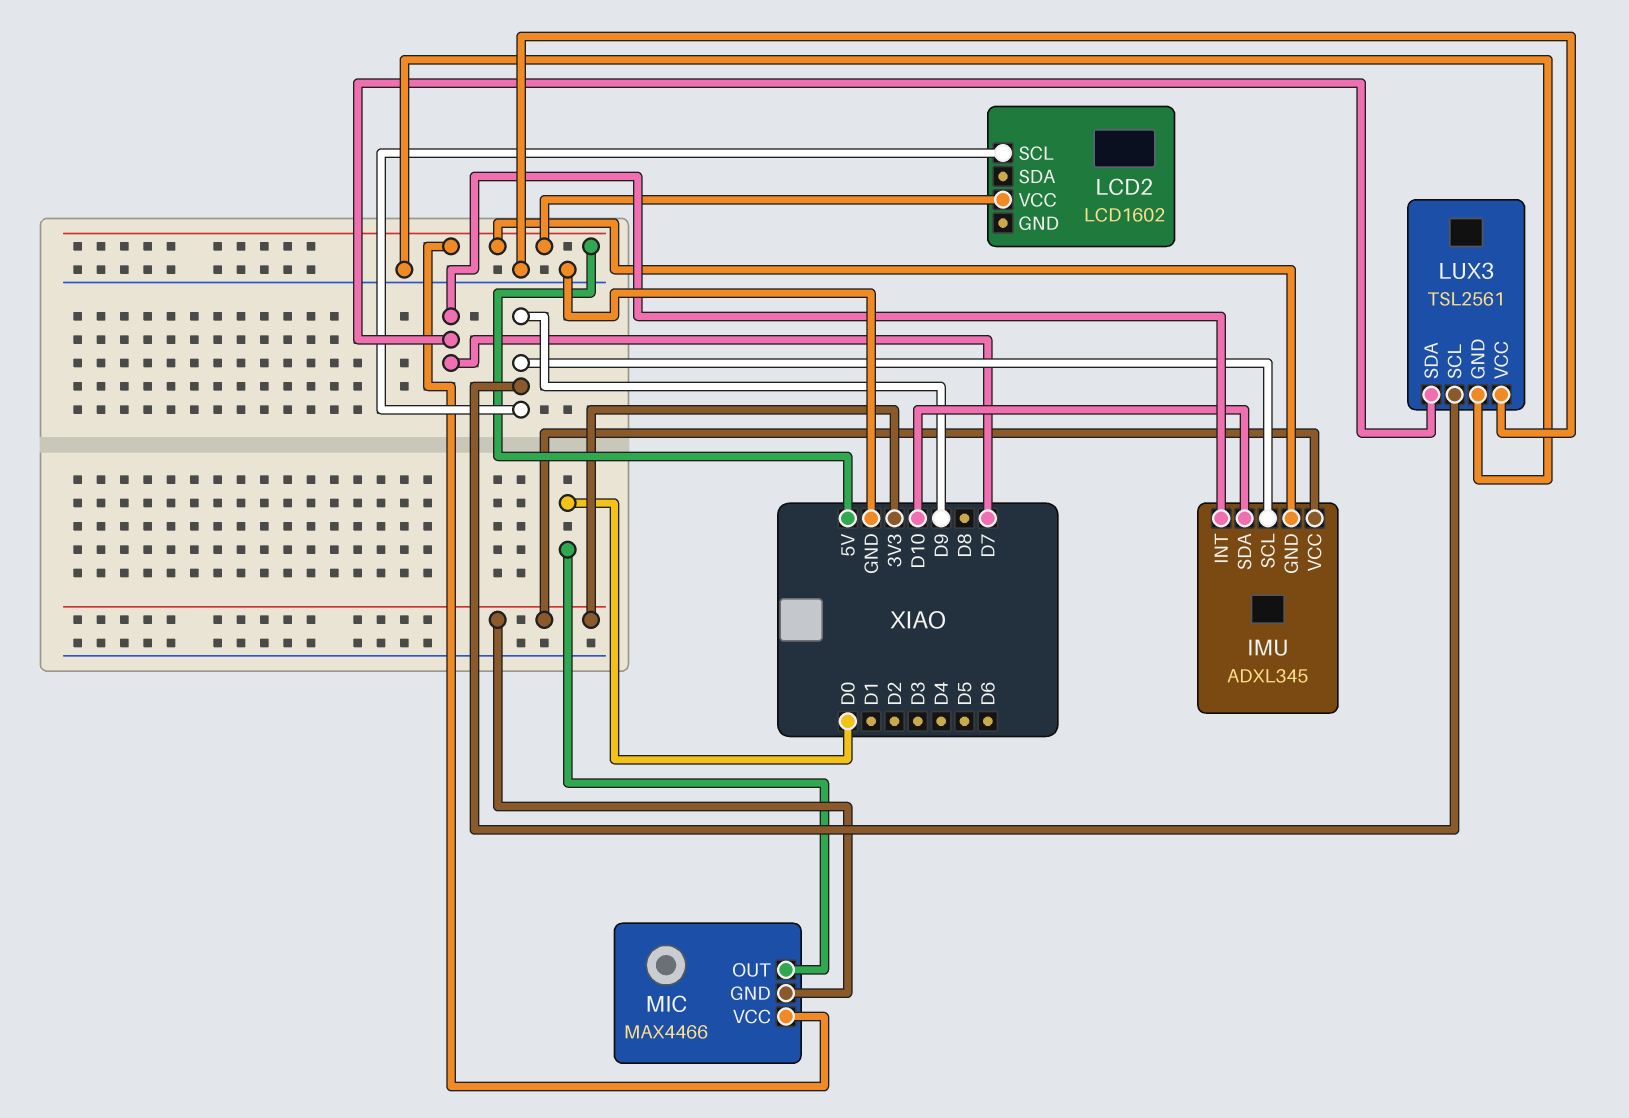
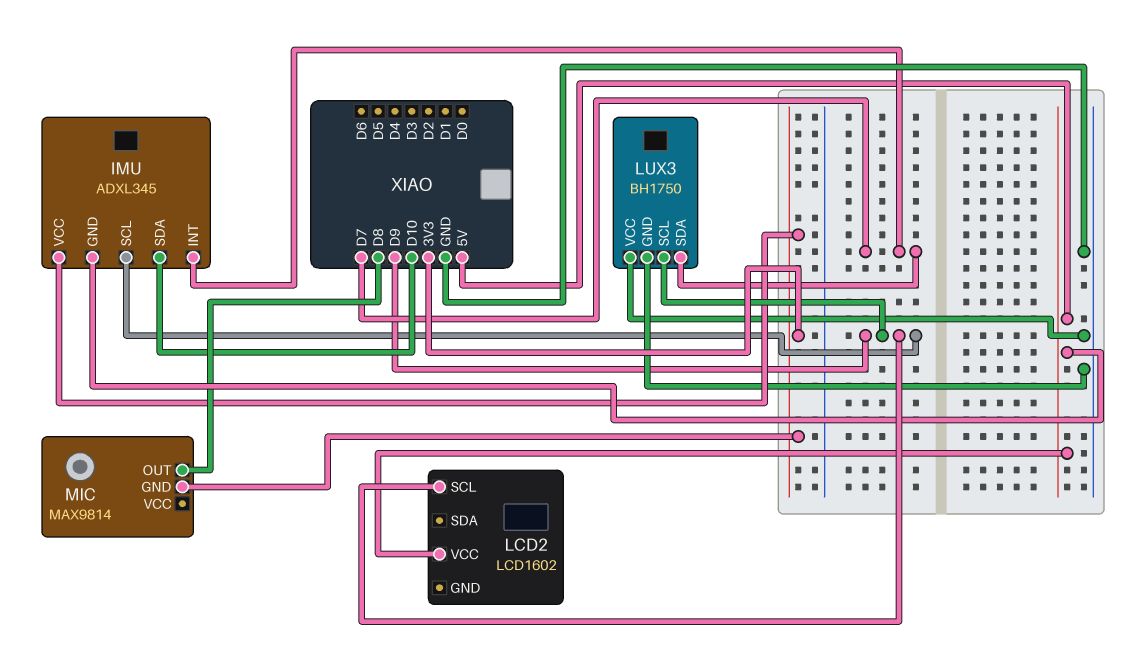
LUX3: TSL2561 -> BH1750
MIC: MAX4466 -> MAX9814
MIC pin OUT: D0 -> D8
MIC pin VCC: 5V -> none

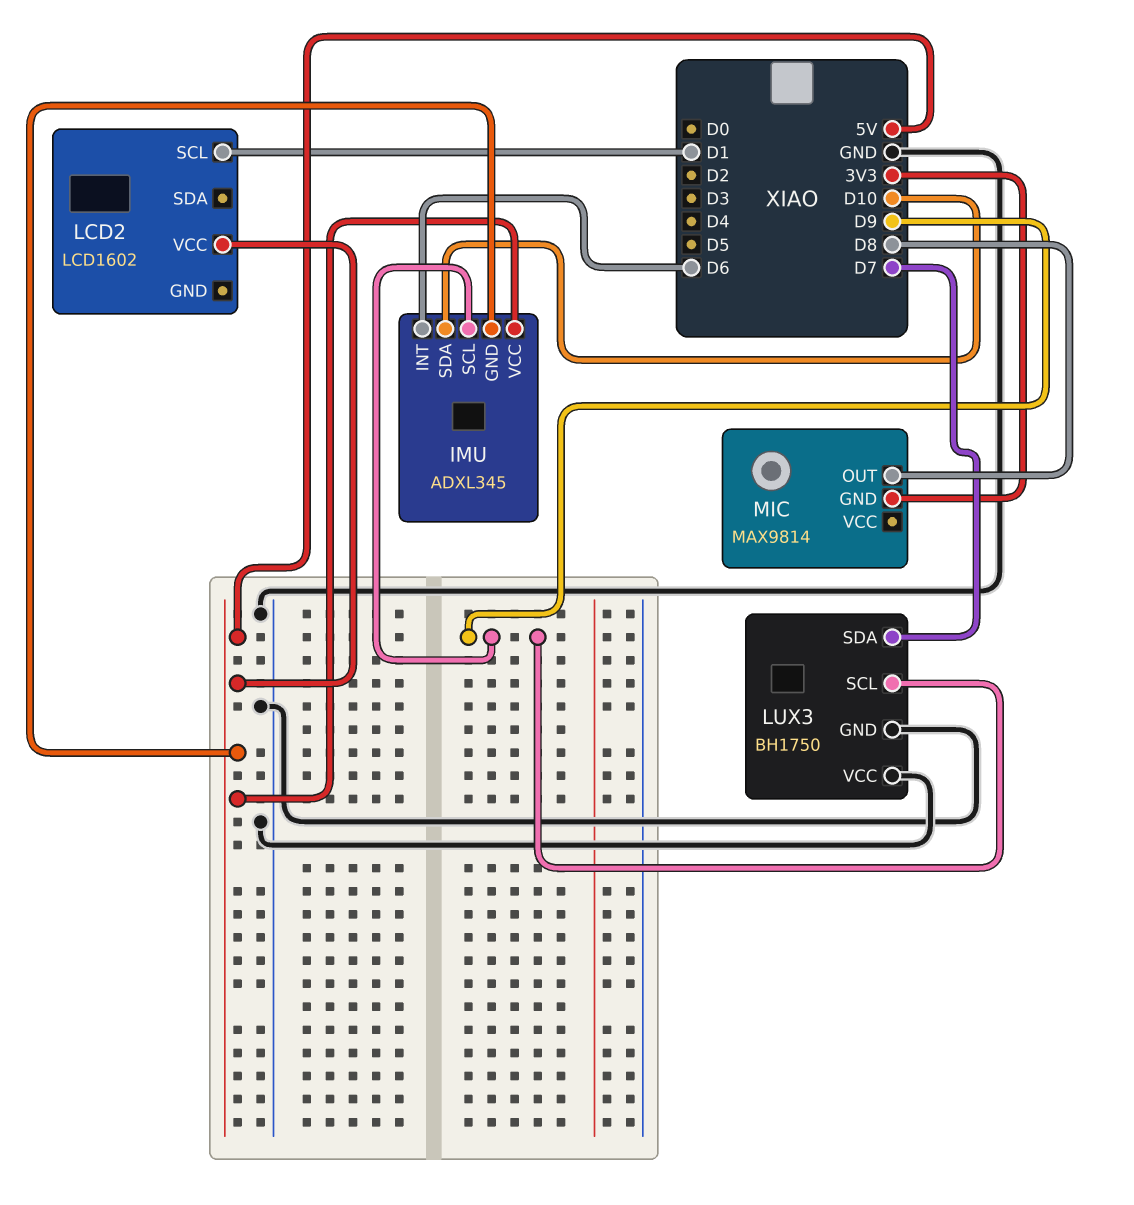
IMU pin INT: D7 -> D6
IMU pin VCC: 3V3 -> 5V
LCD2 pin SCL: D9 -> D1

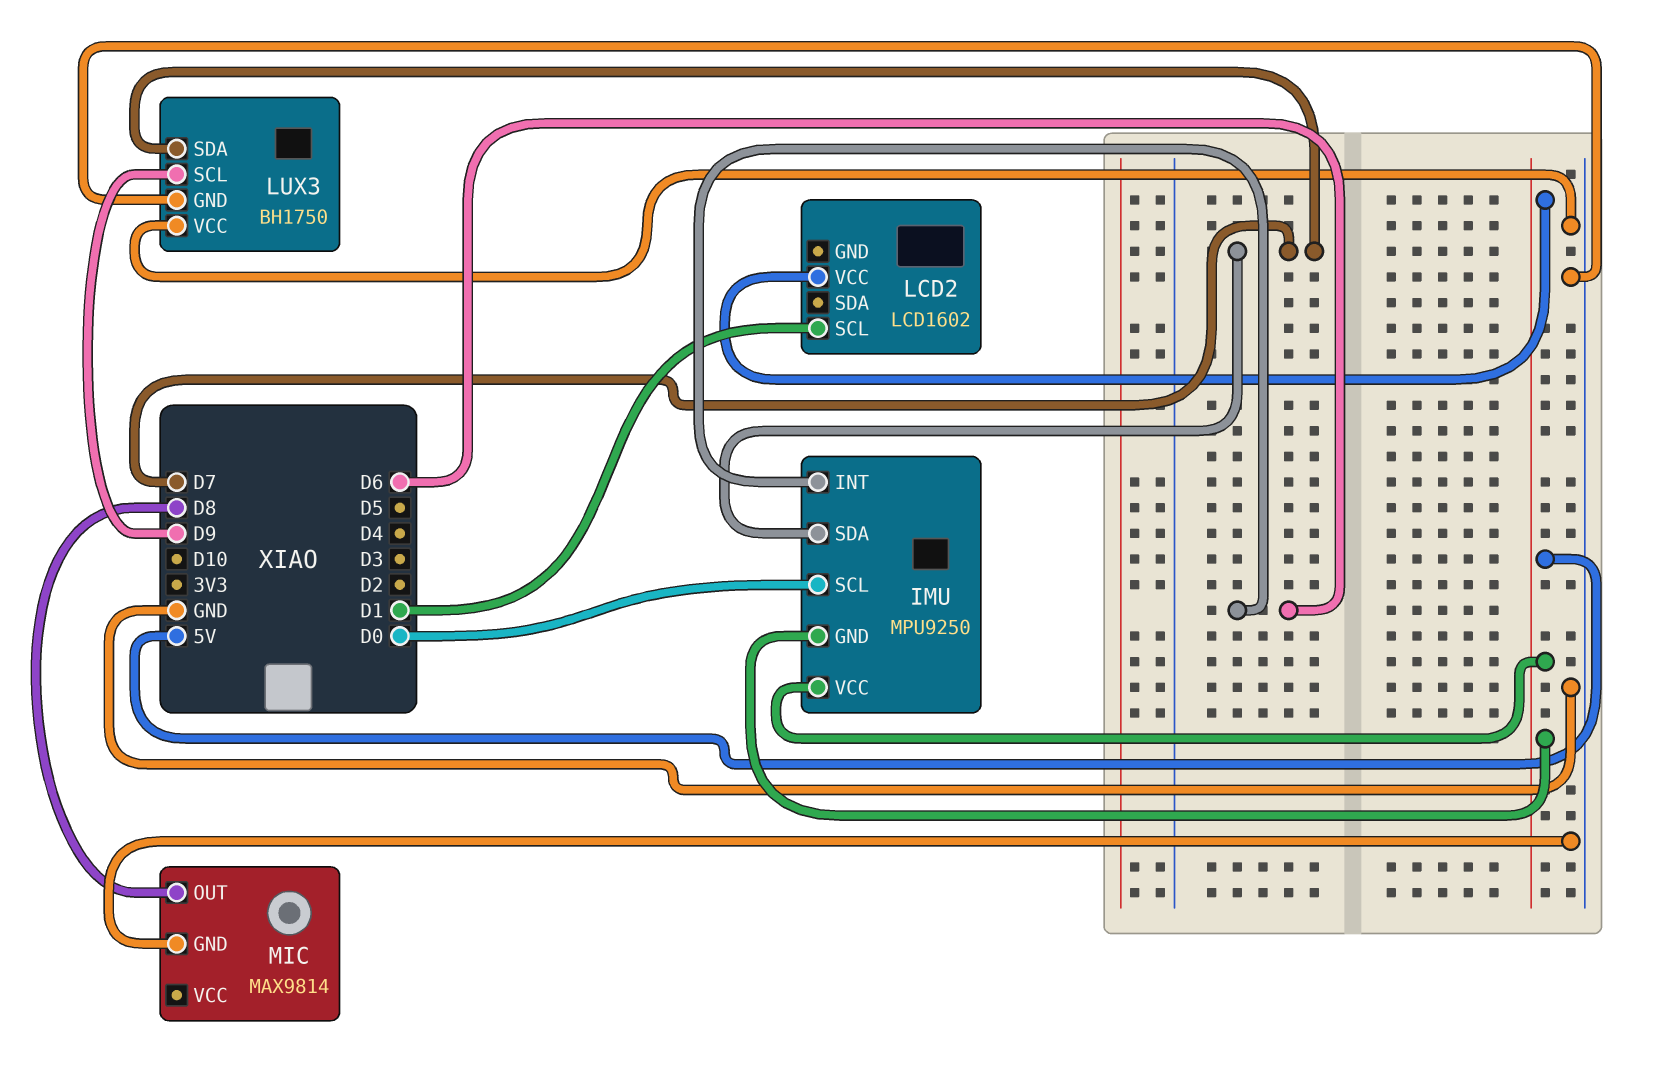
IMU: ADXL345 -> MPU9250
IMU pin SCL: D9 -> D0
IMU pin SDA: D10 -> D7
MIC pin GND: 3V3 -> GND

